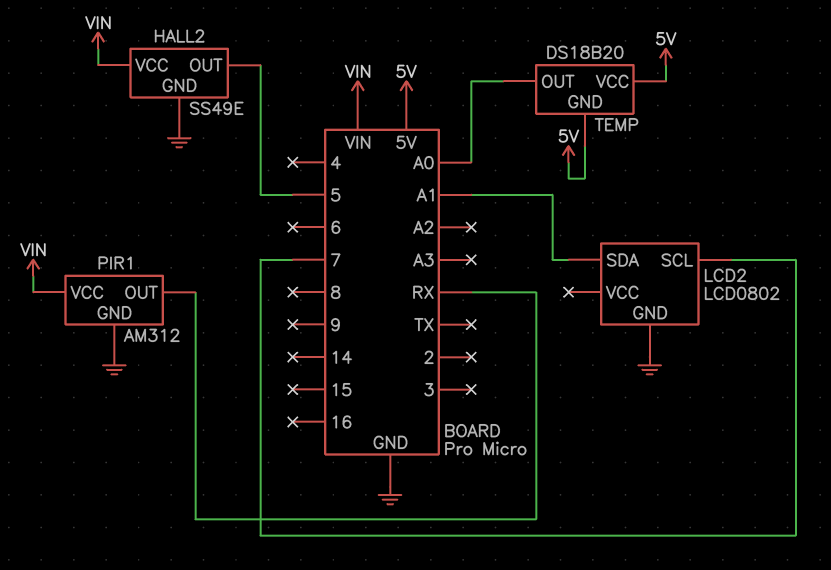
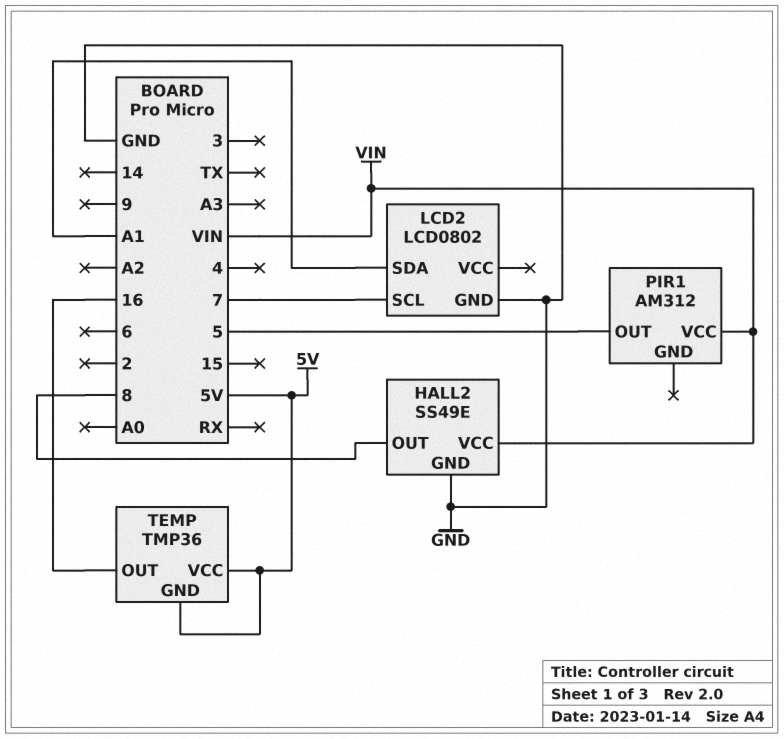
HALL2 pin OUT: 5 -> 8
PIR1 pin GND: GND -> none
PIR1 pin OUT: RX -> 5
TEMP: DS18B20 -> TMP36
TEMP pin OUT: A0 -> 16

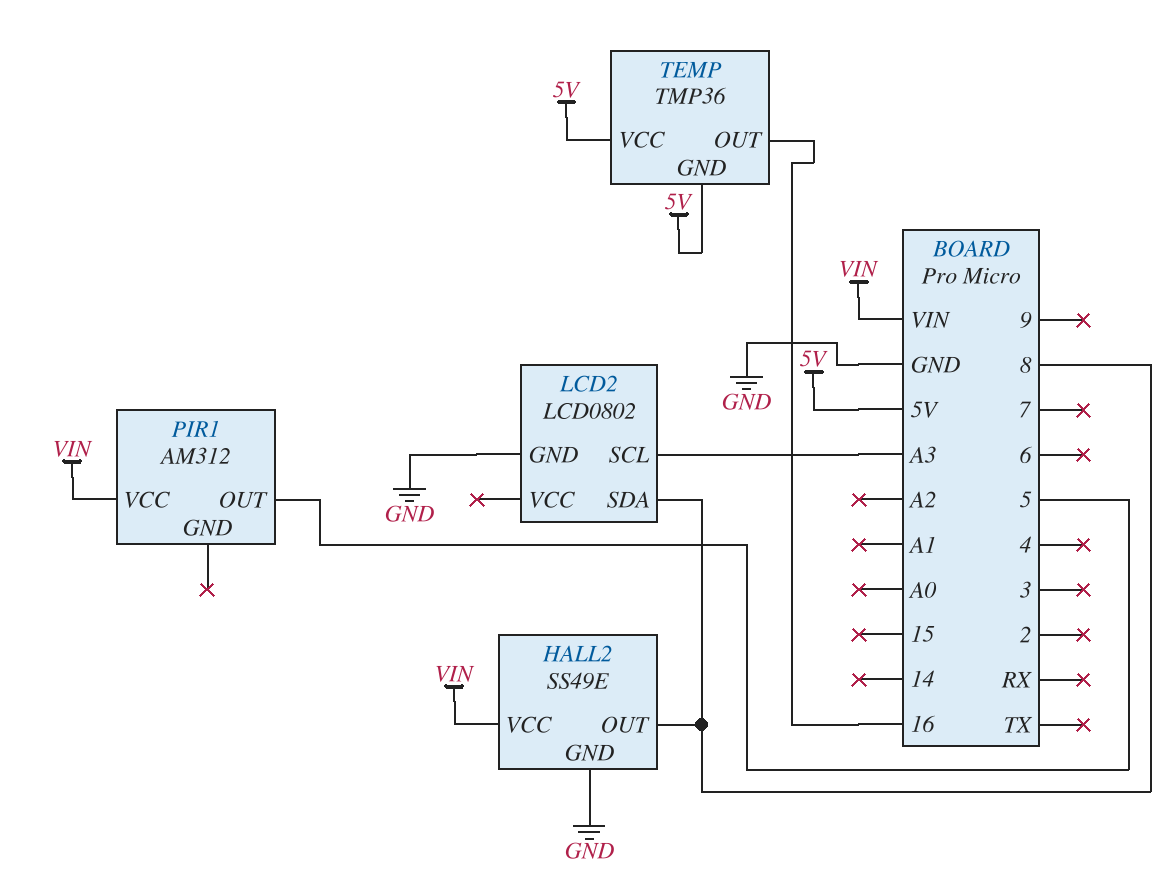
LCD2 pin SCL: 7 -> A3
LCD2 pin SDA: A1 -> 8

